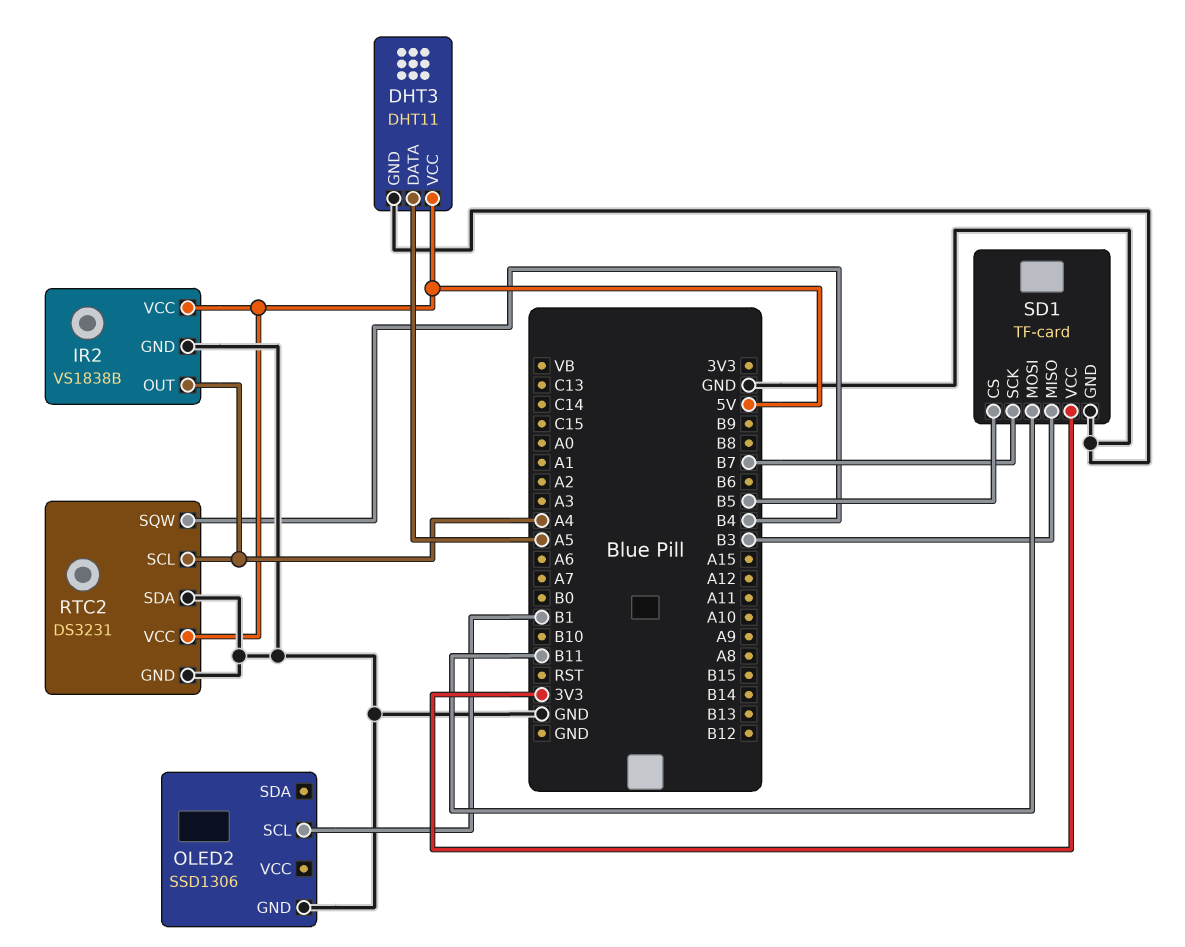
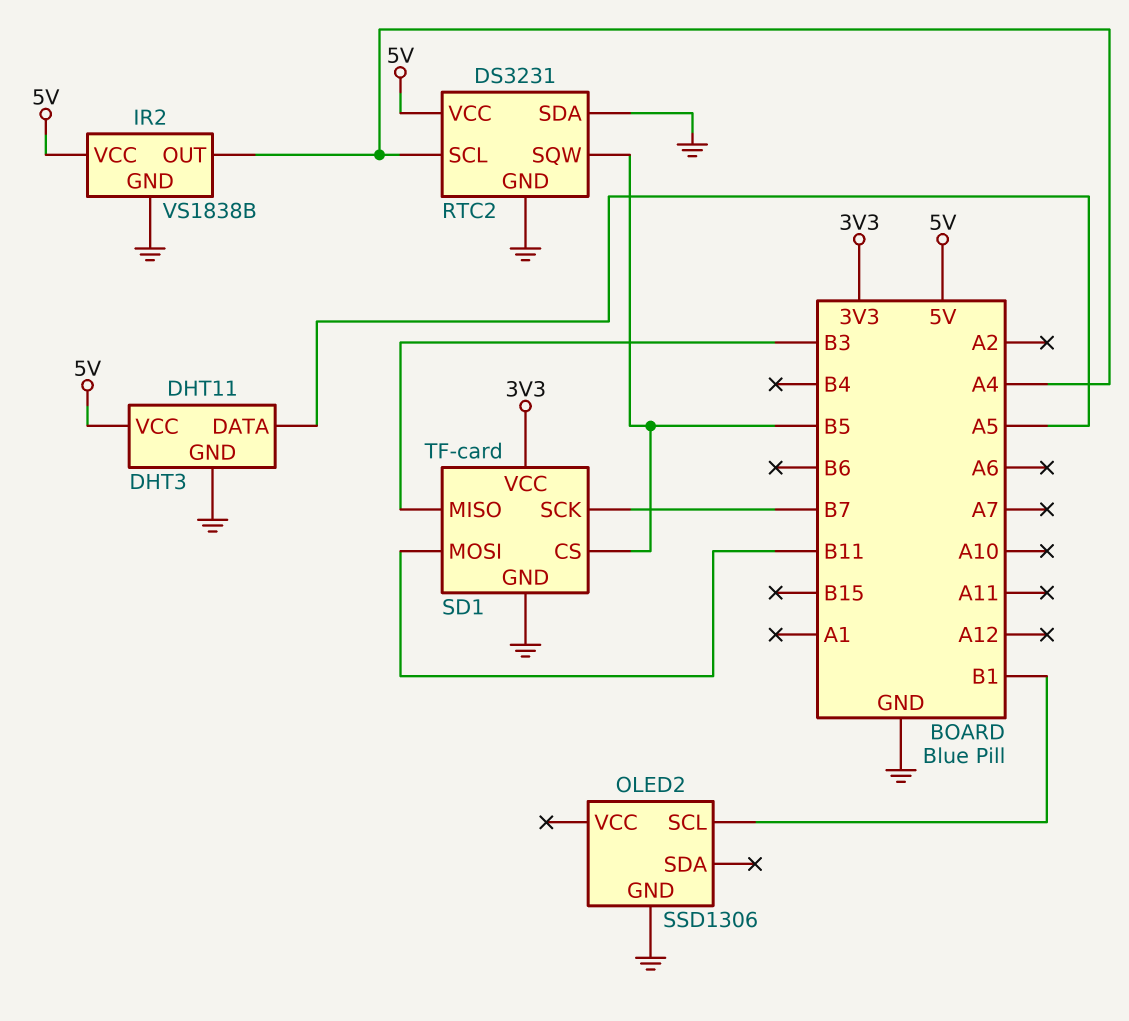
RTC2 pin SQW: B4 -> B5

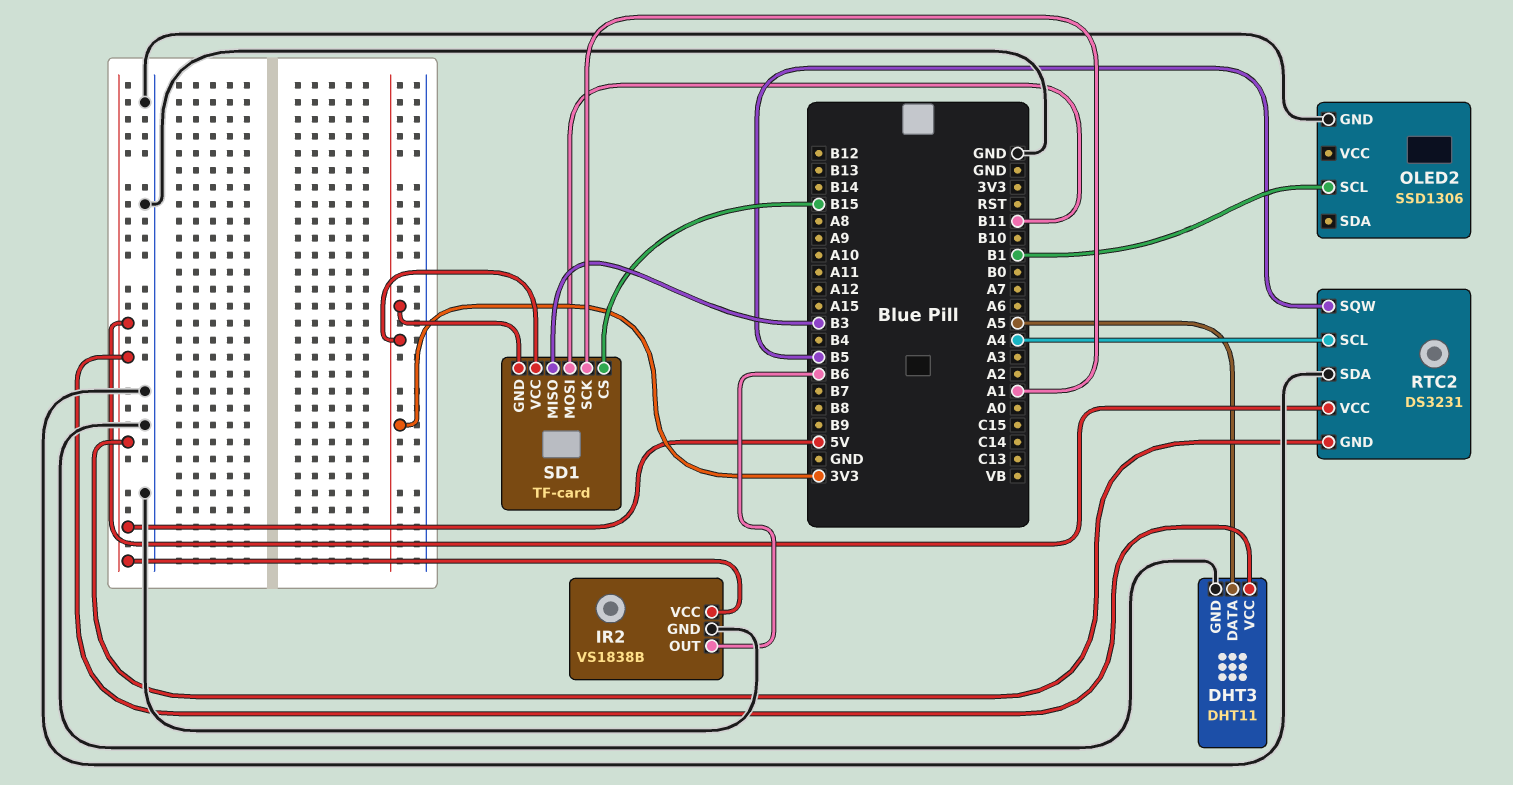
IR2 pin OUT: A4 -> B6
RTC2 pin GND: GND -> 5V
SD1 pin CS: B5 -> B15
SD1 pin GND: GND -> 3V3
SD1 pin SCK: B7 -> A1

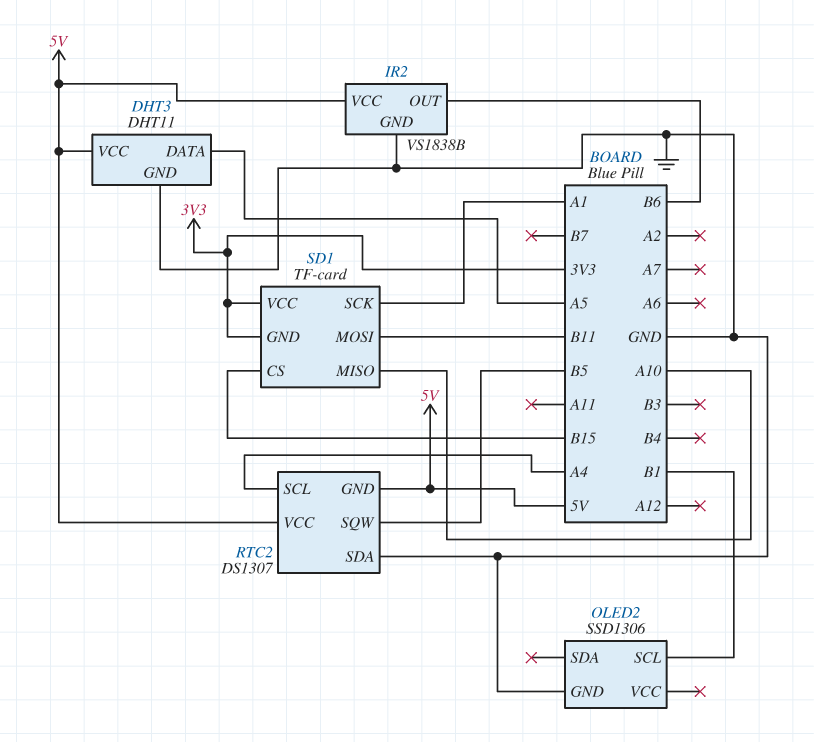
RTC2: DS3231 -> DS1307
SD1 pin MISO: B3 -> A10

